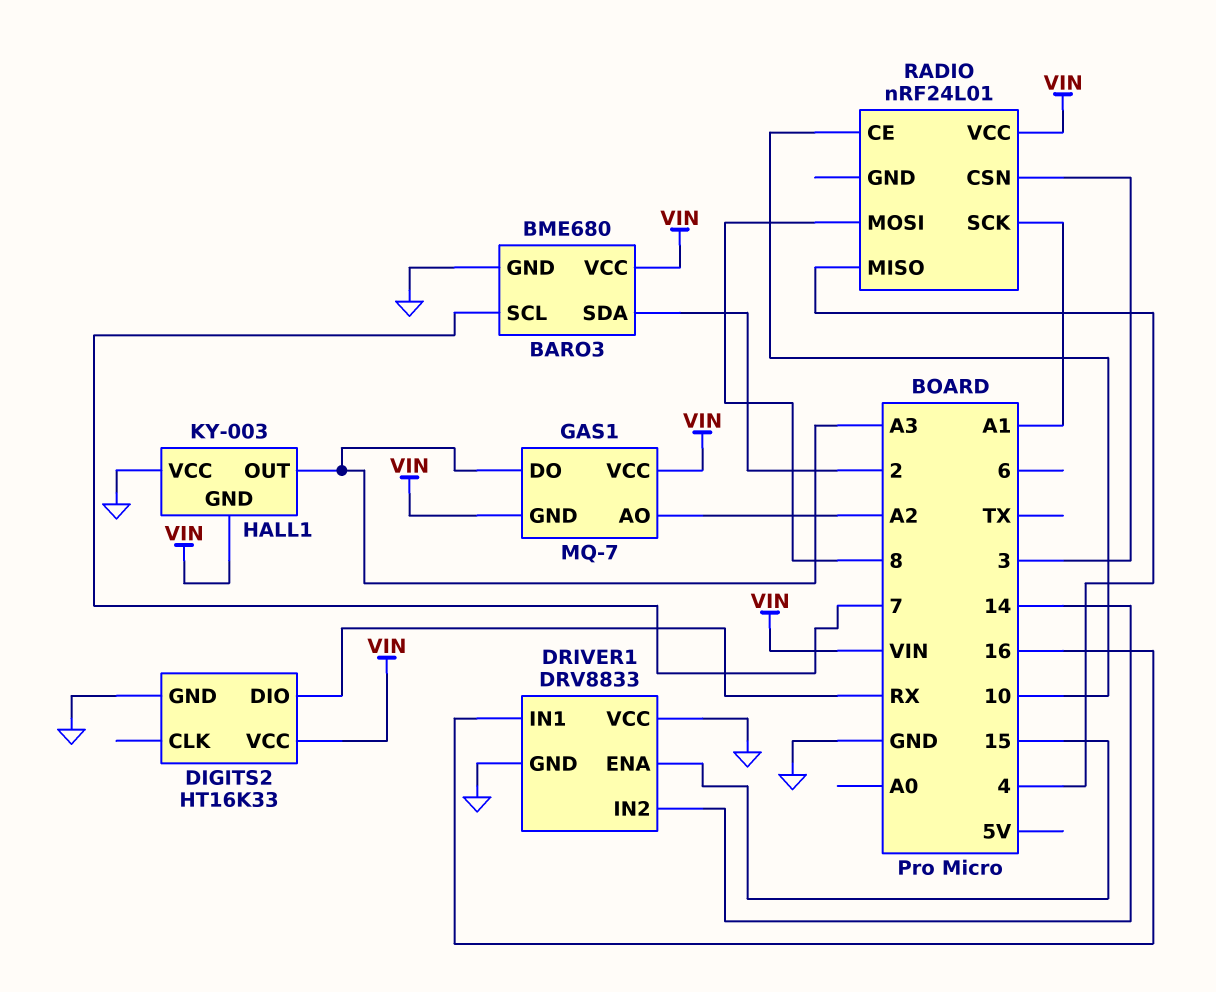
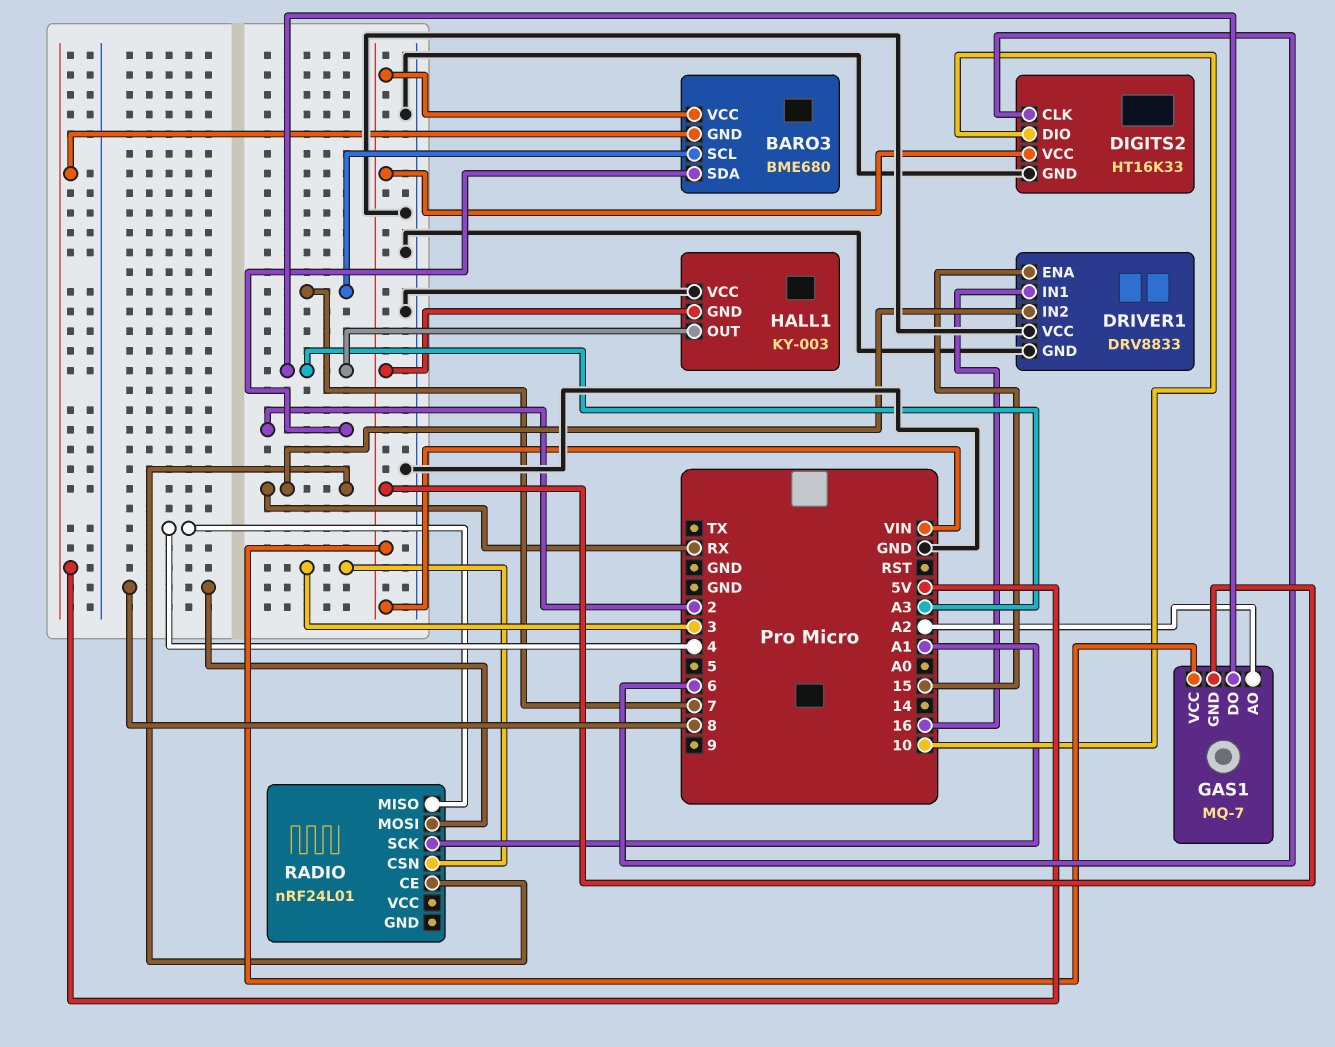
BARO3 pin GND: GND -> 5V
DIGITS2 pin CLK: none -> 6
DIGITS2 pin DIO: RX -> 10
DRIVER1 pin IN2: 14 -> RX
RADIO pin CE: 10 -> RX
RADIO pin VCC: VIN -> none

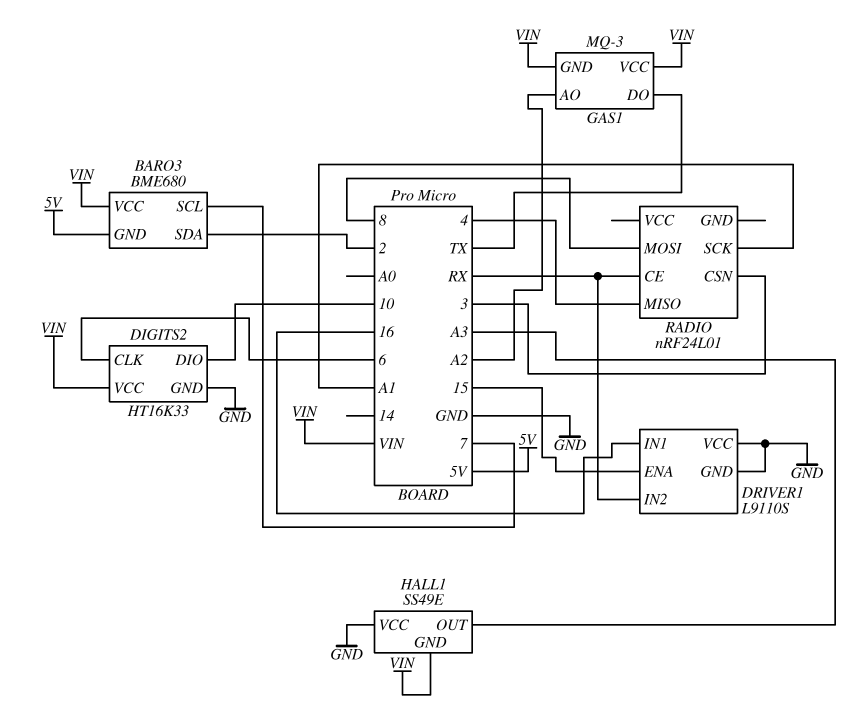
DRIVER1: DRV8833 -> L9110S
GAS1: MQ-7 -> MQ-3
GAS1 pin DO: A3 -> TX
HALL1: KY-003 -> SS49E

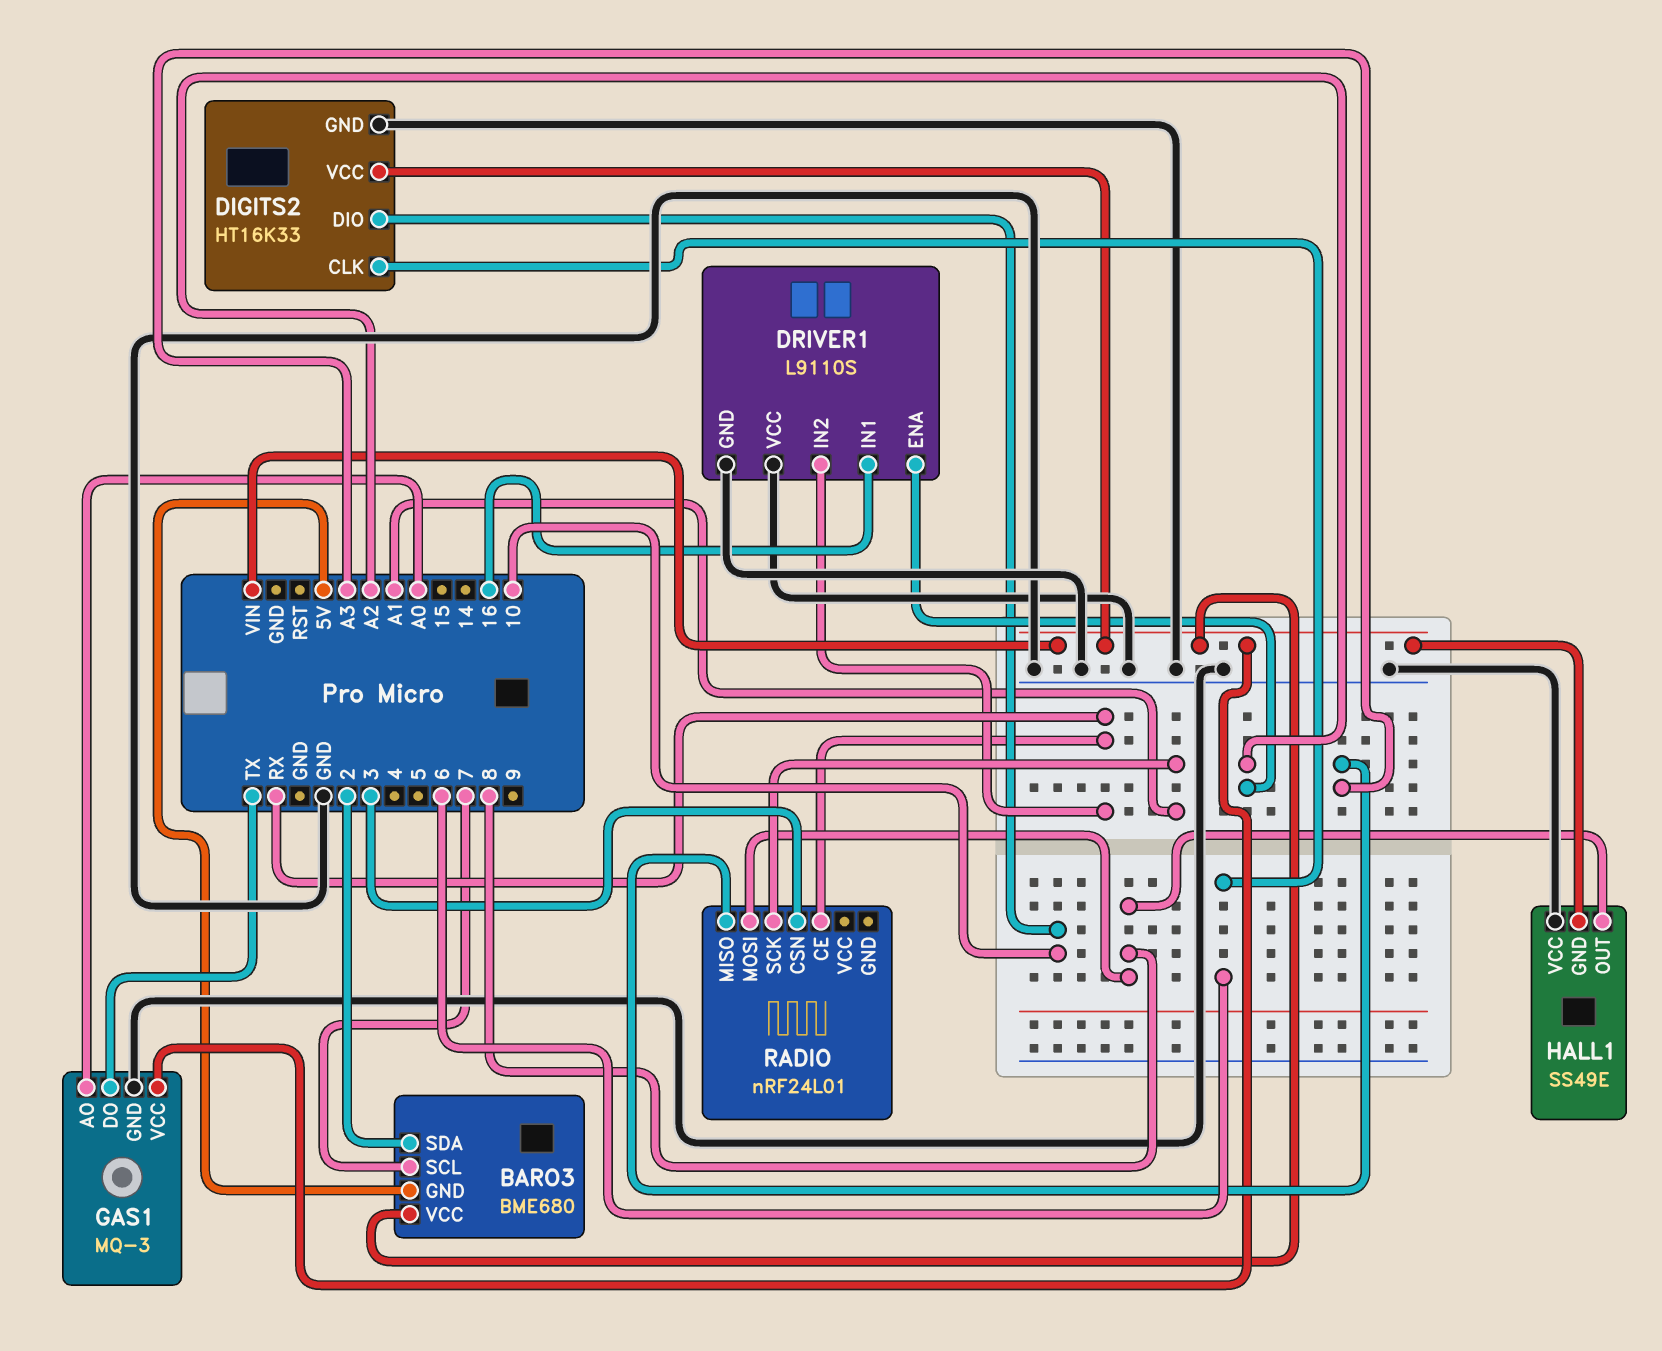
DRIVER1 pin ENA: 15 -> A2
GAS1 pin AO: A2 -> A0
GAS1 pin GND: VIN -> GND
HALL1 pin OUT: A3 -> 8
RADIO pin MISO: 4 -> A3

